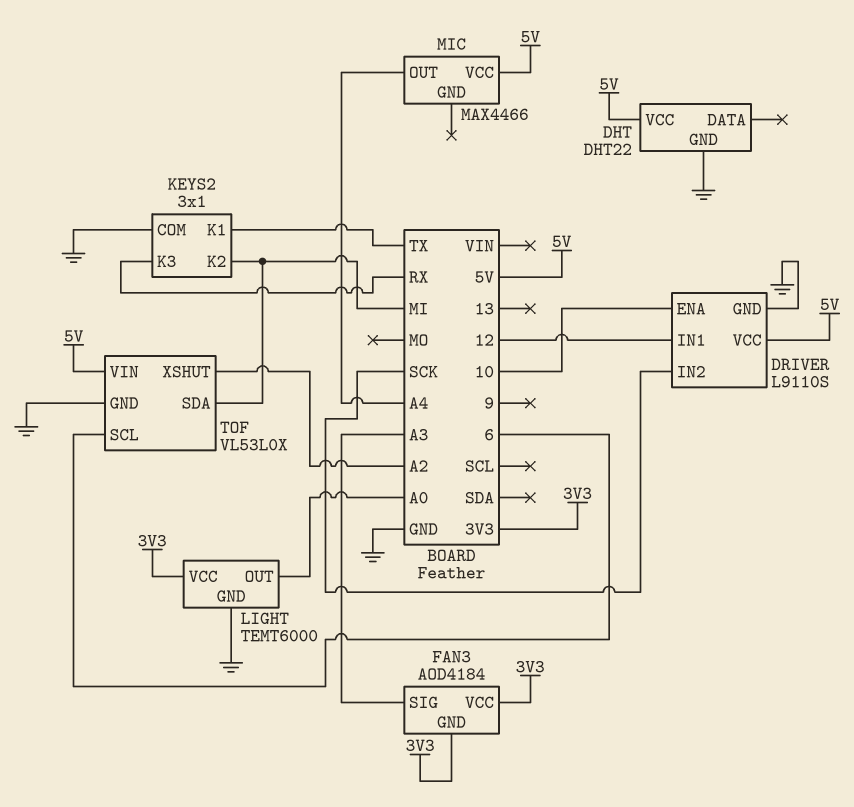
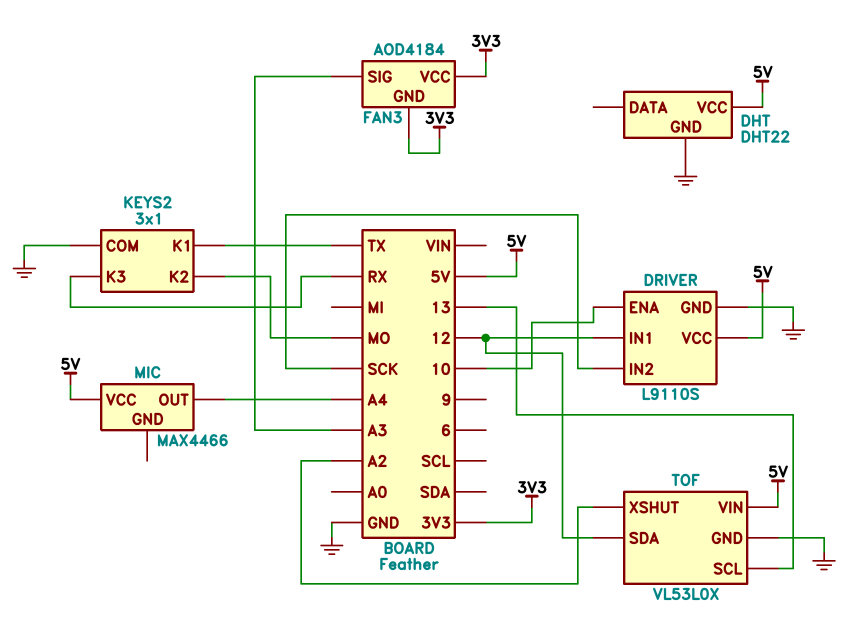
KEYS2 pin K2: MI -> MO
LIGHT: TEMT6000 -> none
LIGHT pin GND: GND -> none
LIGHT pin OUT: A0 -> none
LIGHT pin VCC: 3V3 -> none
TOF pin SCL: 6 -> 13
TOF pin SDA: MI -> 12

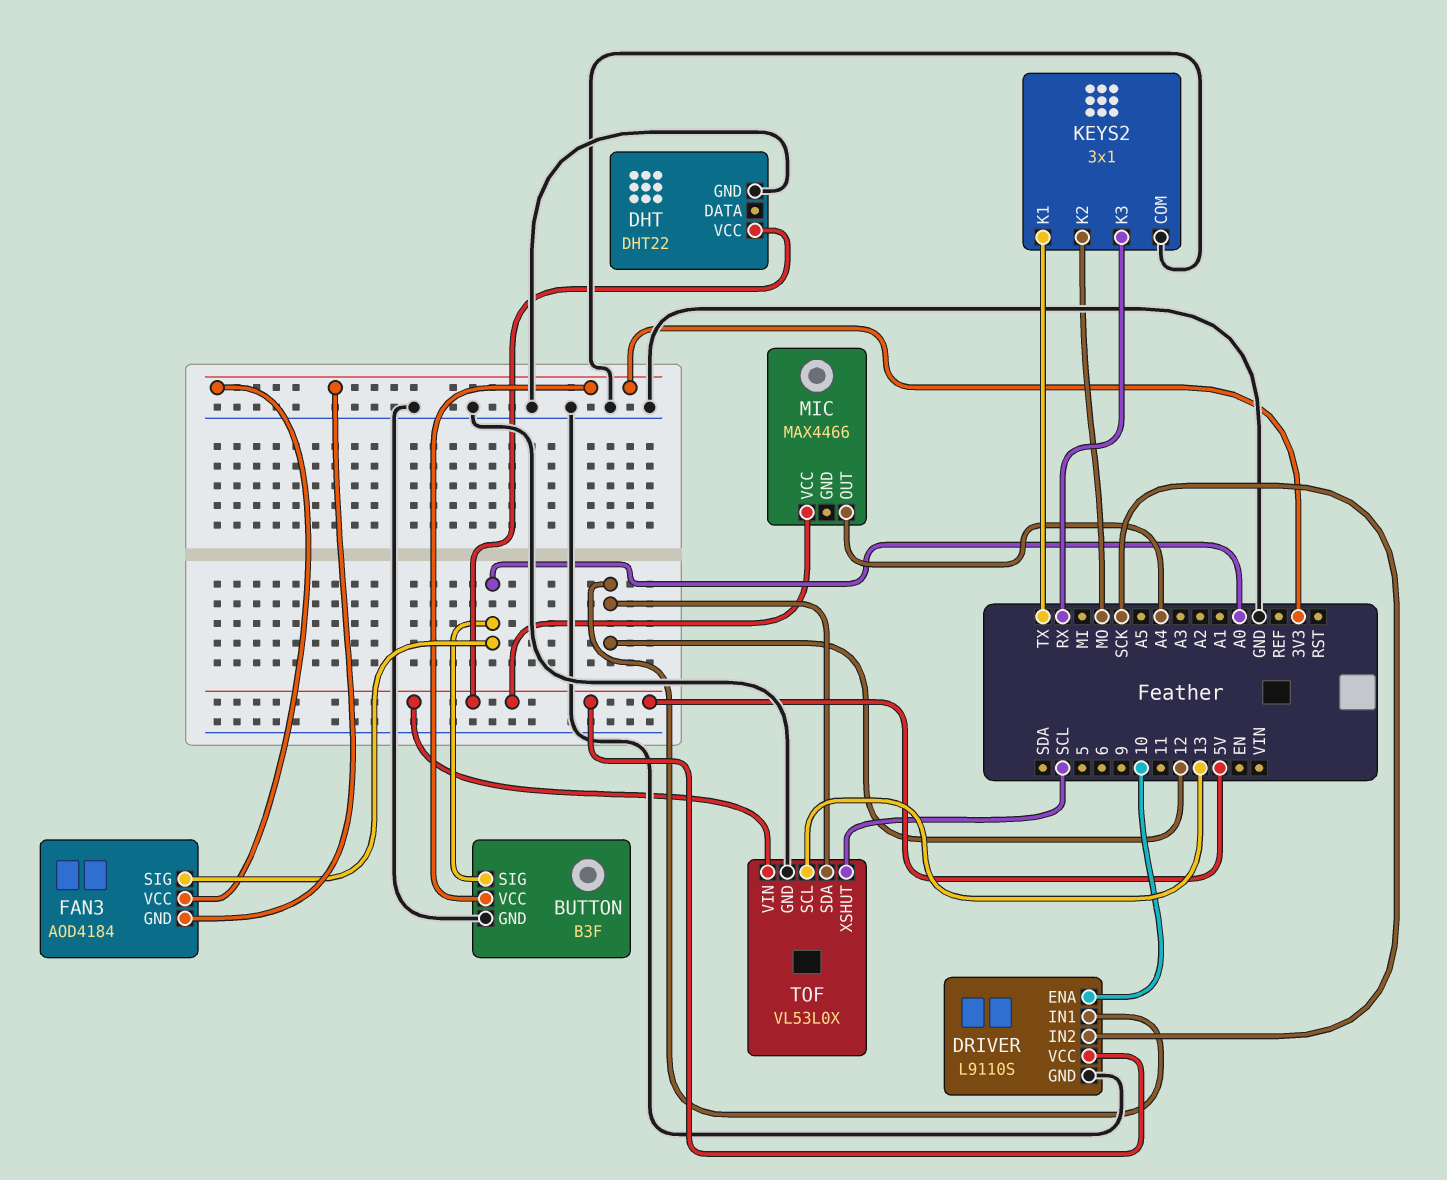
BUTTON: none -> B3F
BUTTON pin GND: none -> GND
BUTTON pin SIG: none -> A0
BUTTON pin VCC: none -> 3V3
FAN3 pin SIG: A3 -> A0
TOF pin XSHUT: A2 -> SCL

